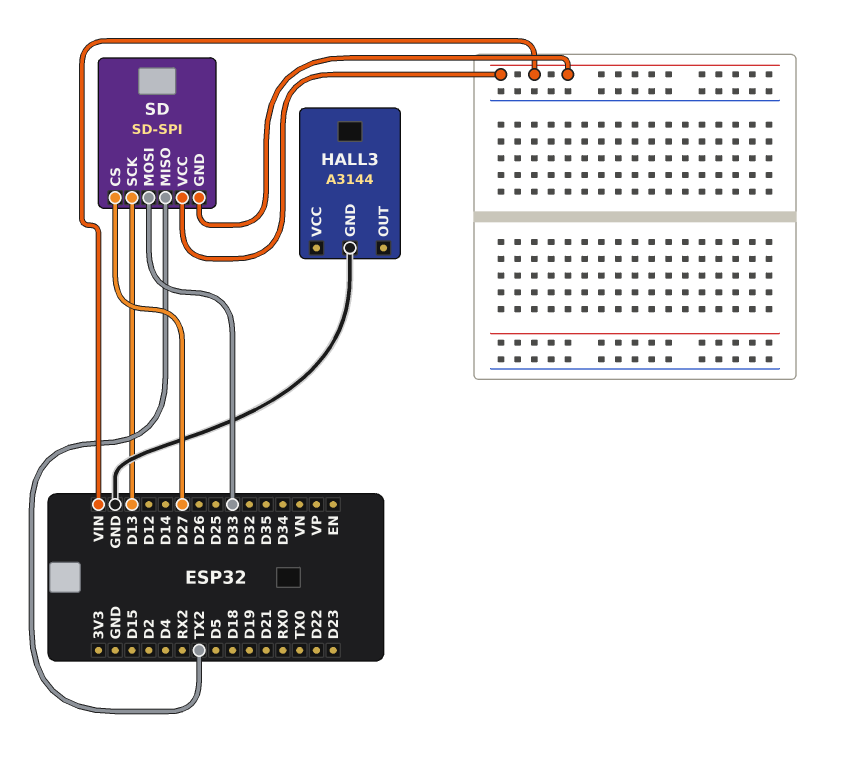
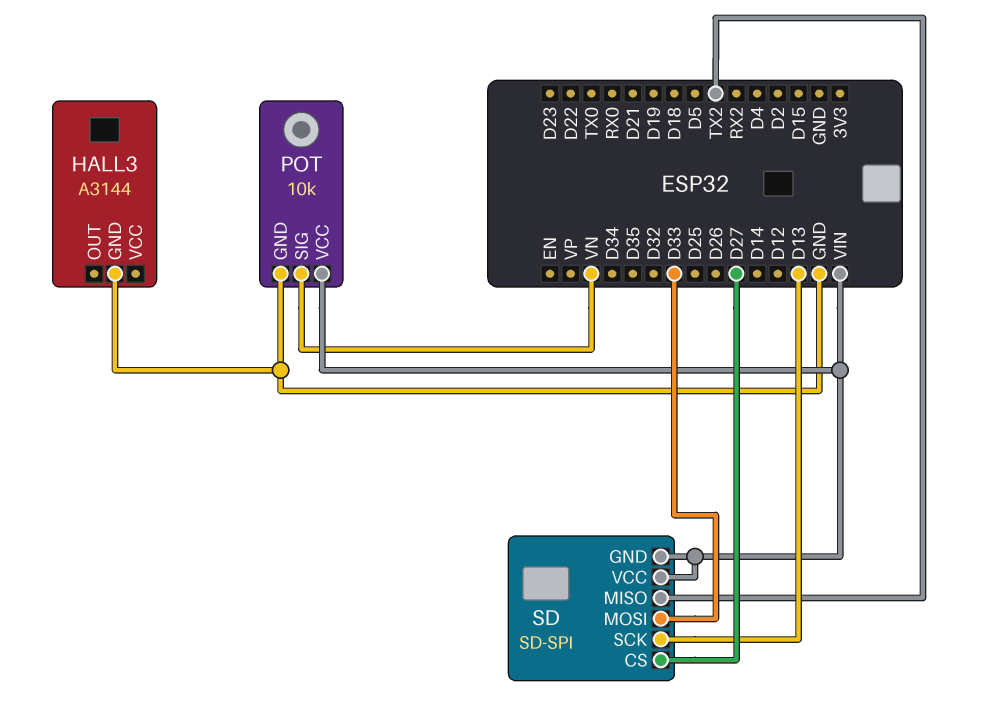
POT: none -> 10k
POT pin GND: none -> GND
POT pin SIG: none -> VN
POT pin VCC: none -> VIN

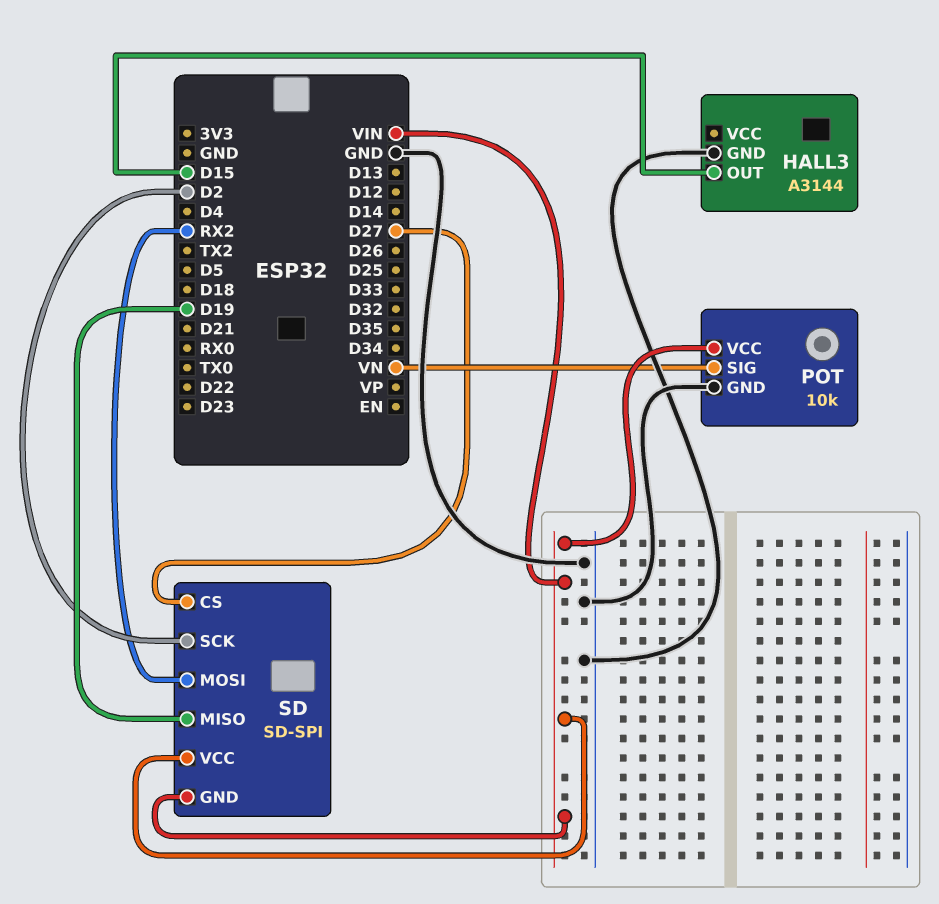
HALL3 pin OUT: none -> D15
SD pin MISO: TX2 -> D19
SD pin MOSI: D33 -> RX2
SD pin SCK: D13 -> D2

